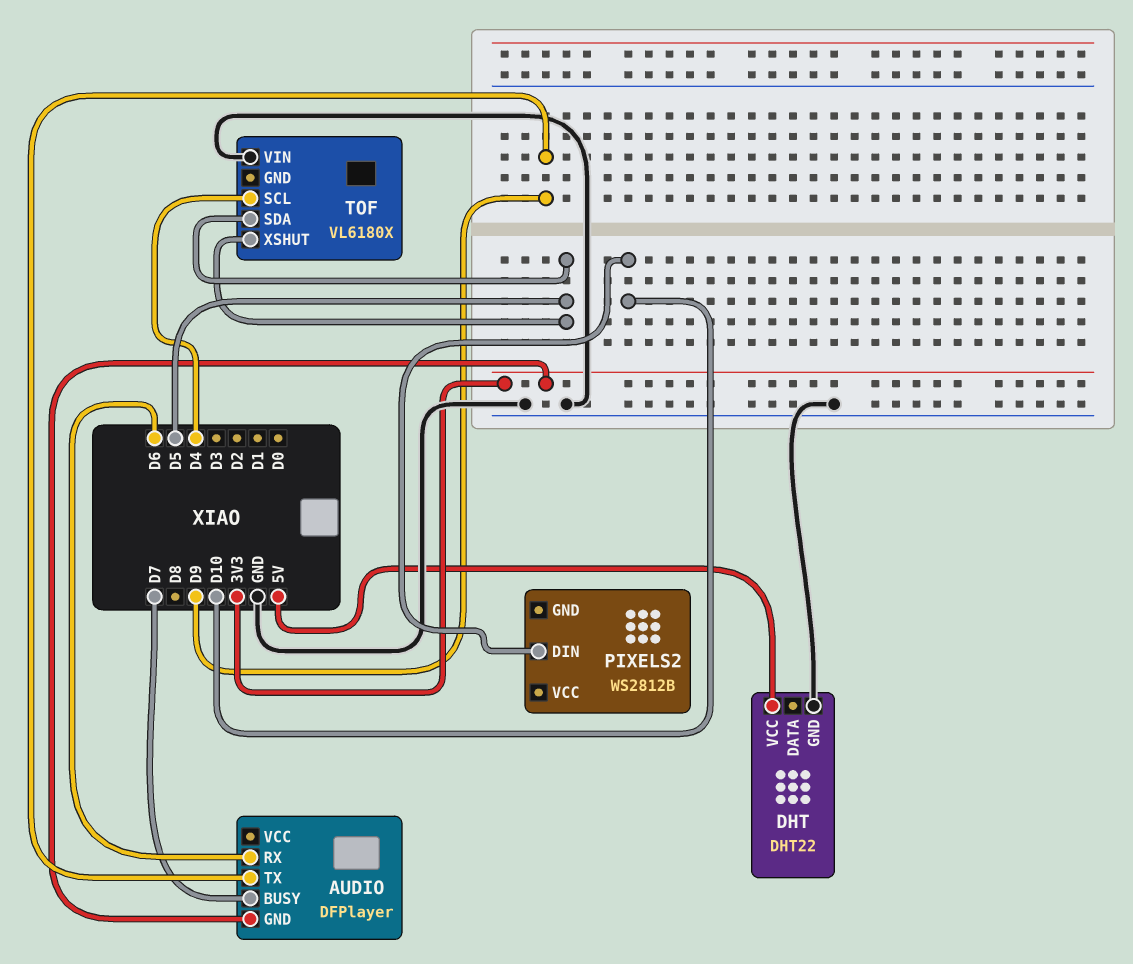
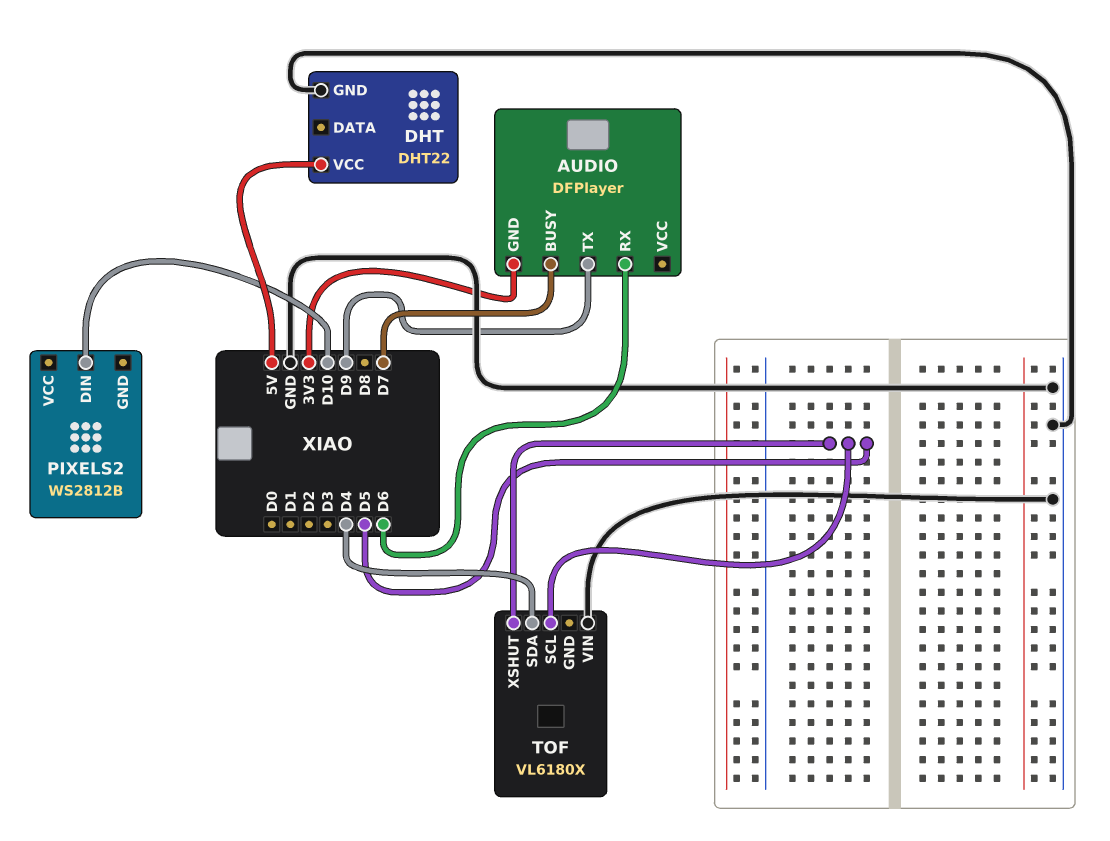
TOF pin SCL: D4 -> D5
TOF pin SDA: D5 -> D4

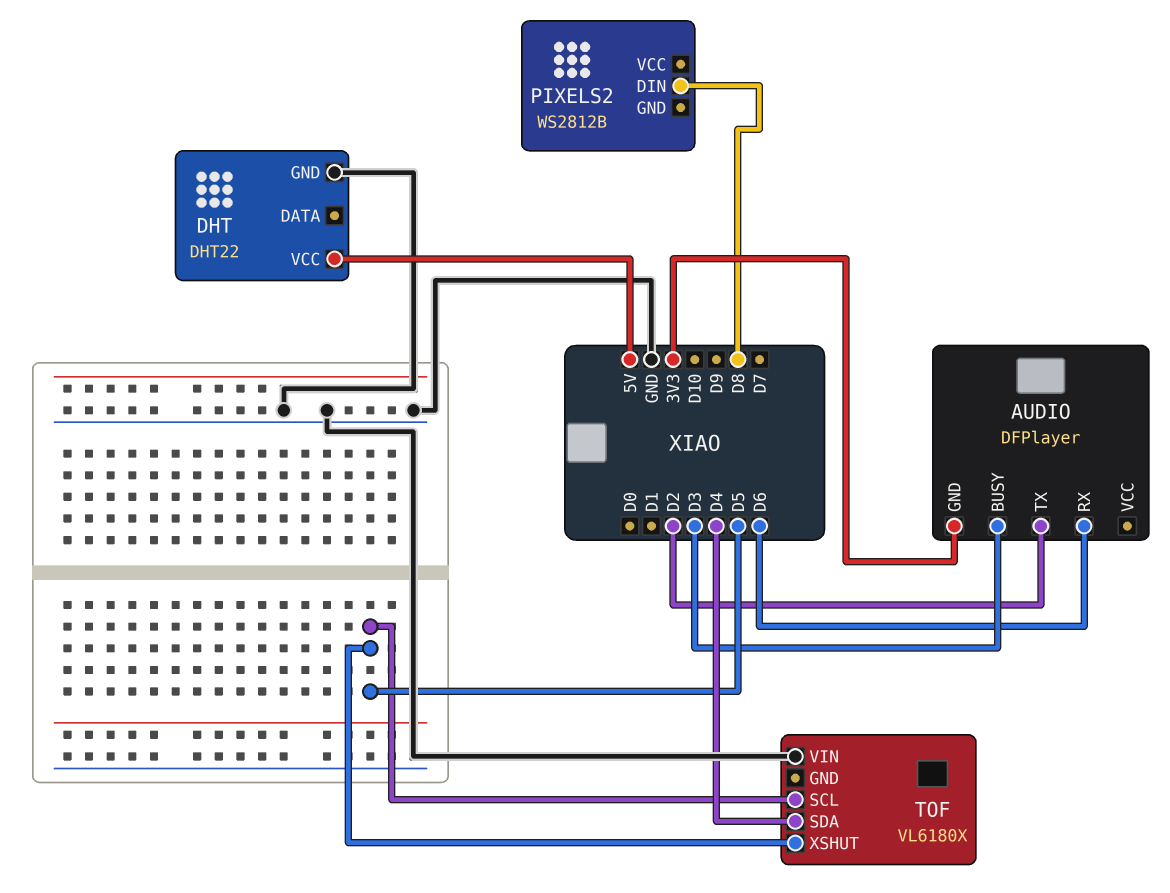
AUDIO pin BUSY: D7 -> D3
AUDIO pin TX: D9 -> D2
PIXELS2 pin DIN: D10 -> D8

